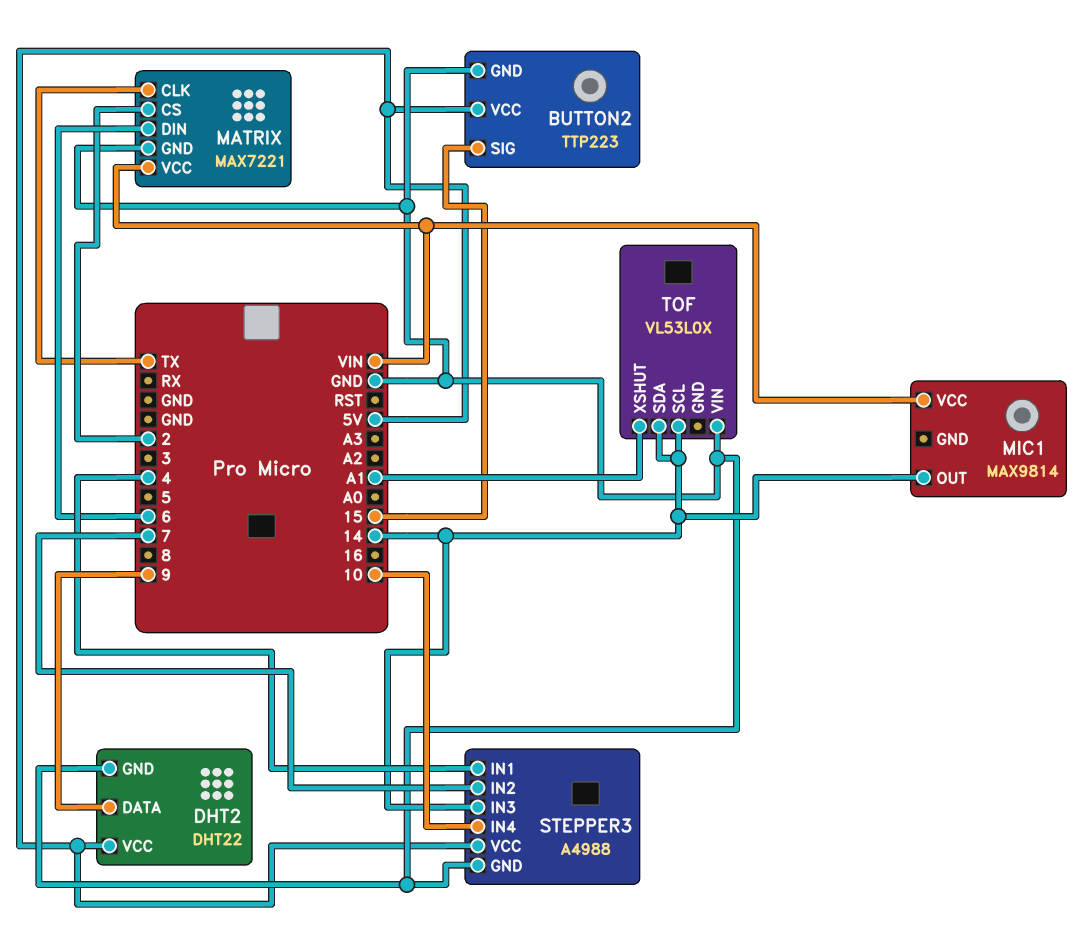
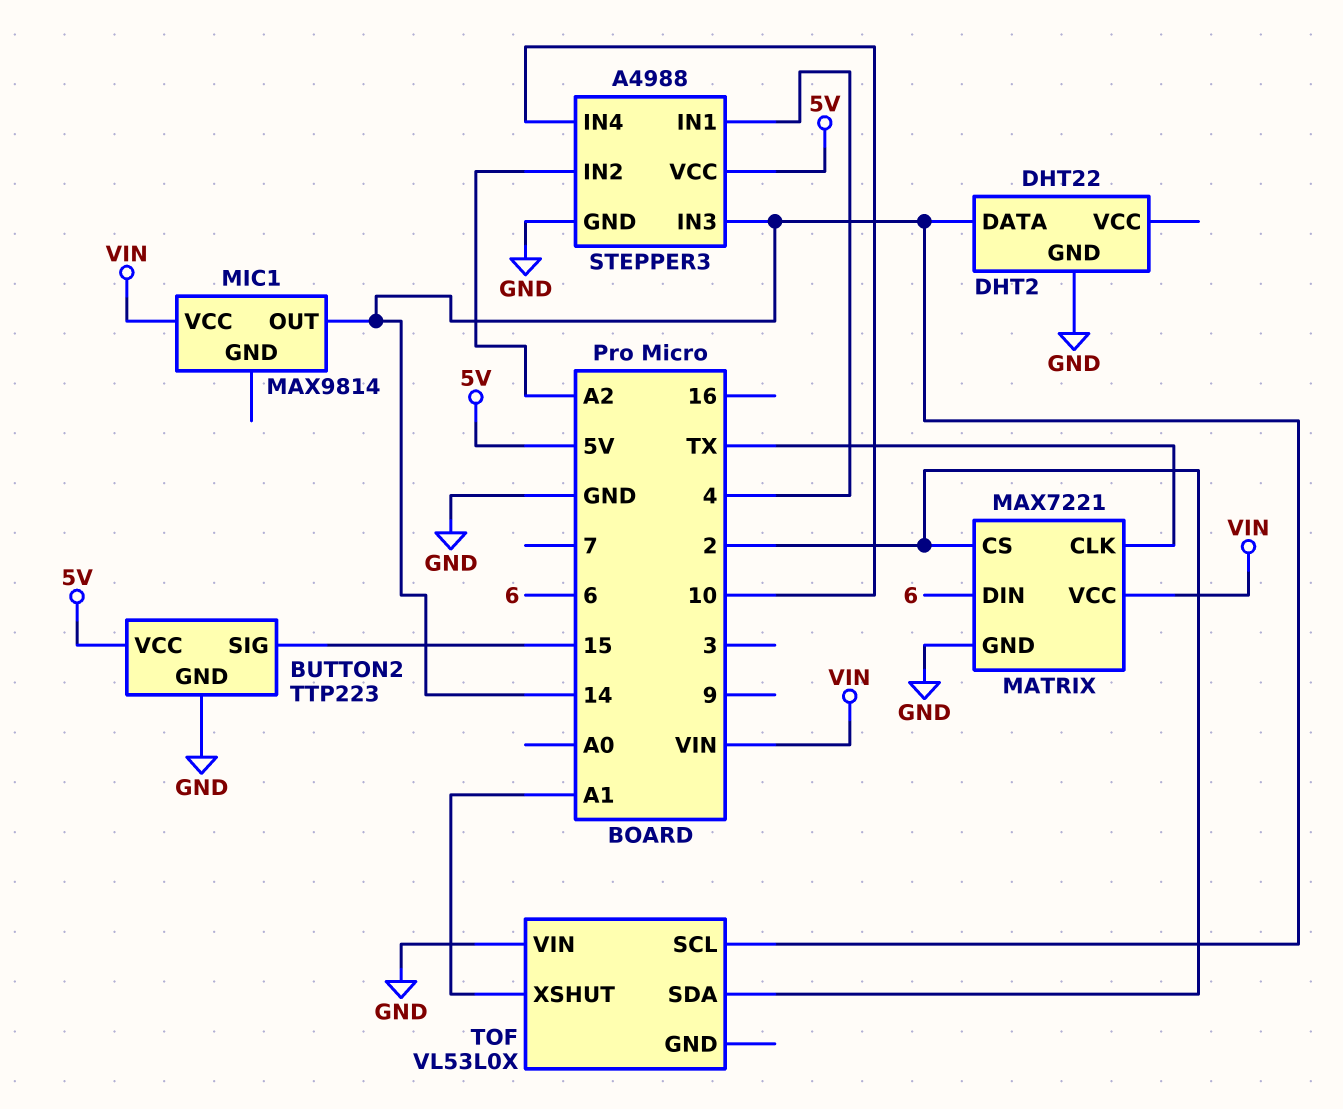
DHT2 pin DATA: 9 -> 14
DHT2 pin VCC: 5V -> none
STEPPER3 pin IN2: 7 -> A2
TOF pin SDA: 14 -> 2

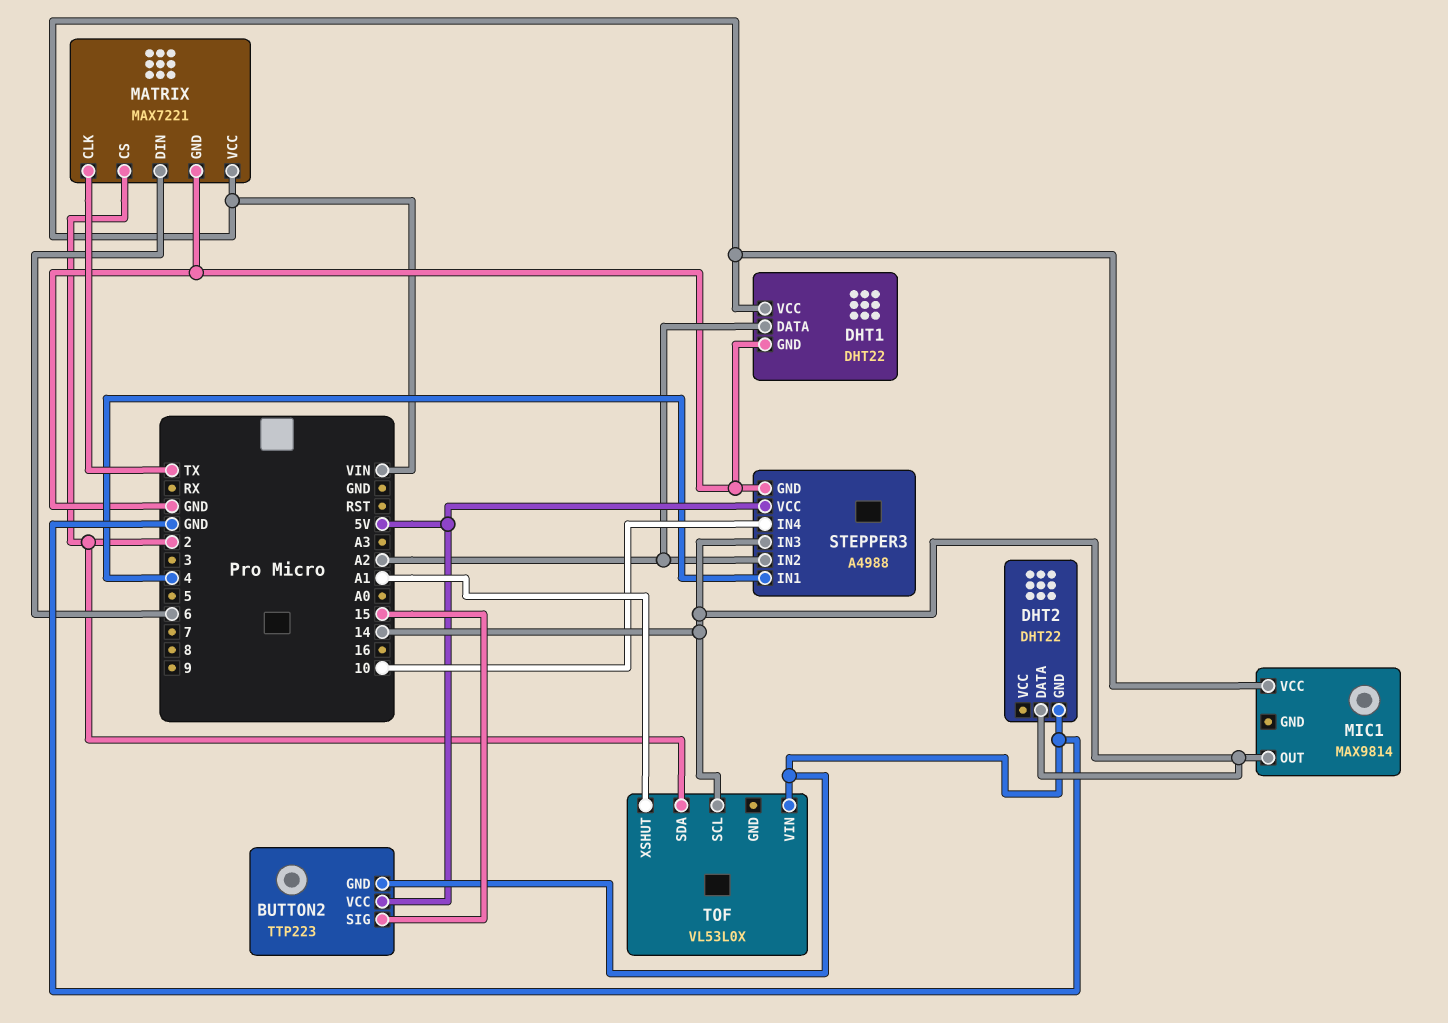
DHT1: none -> DHT22
DHT1 pin DATA: none -> A2
DHT1 pin GND: none -> GND
DHT1 pin VCC: none -> VIN

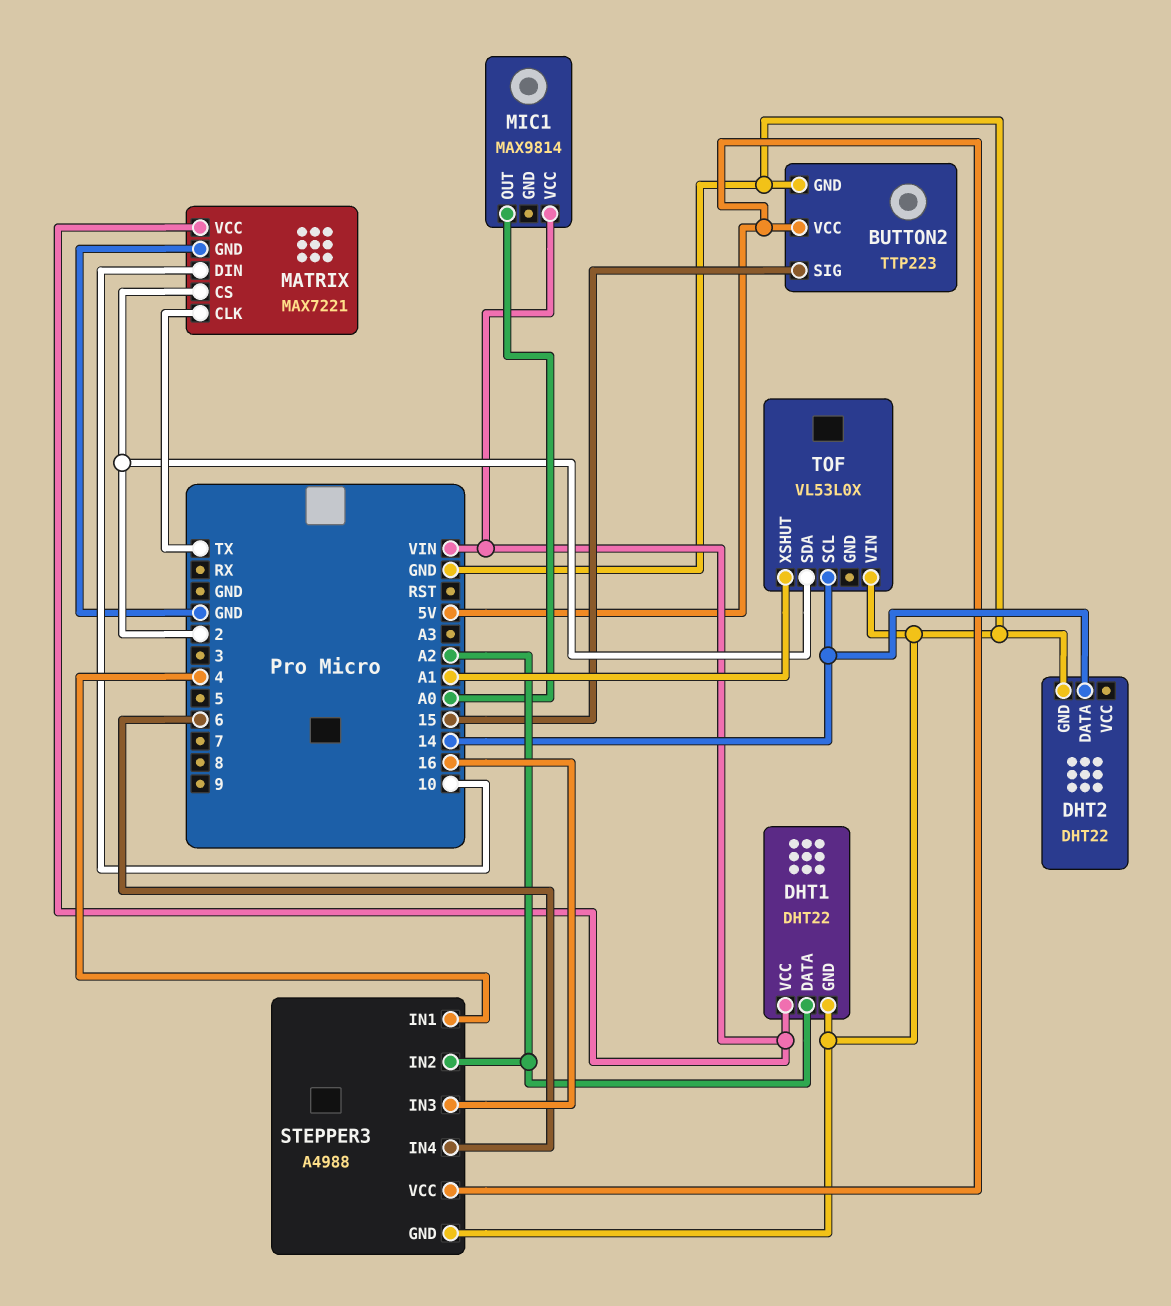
MATRIX pin DIN: 6 -> 10
MIC1 pin OUT: 14 -> A0
STEPPER3 pin IN3: 14 -> 16
STEPPER3 pin IN4: 10 -> 6

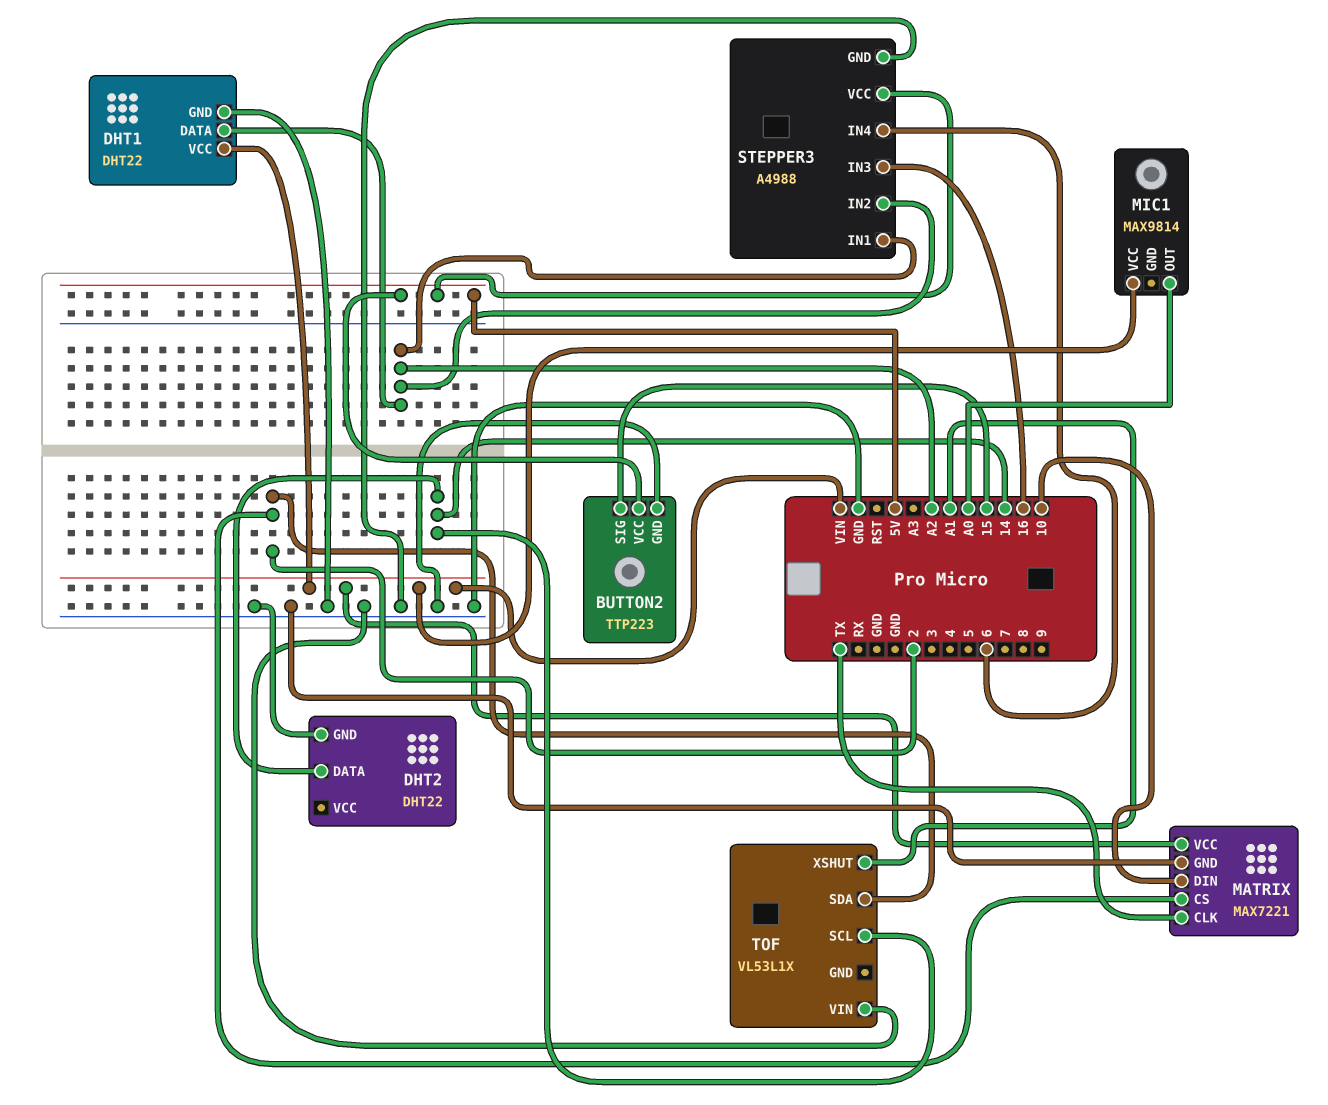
STEPPER3 pin IN1: 4 -> A2
TOF: VL53L0X -> VL53L1X

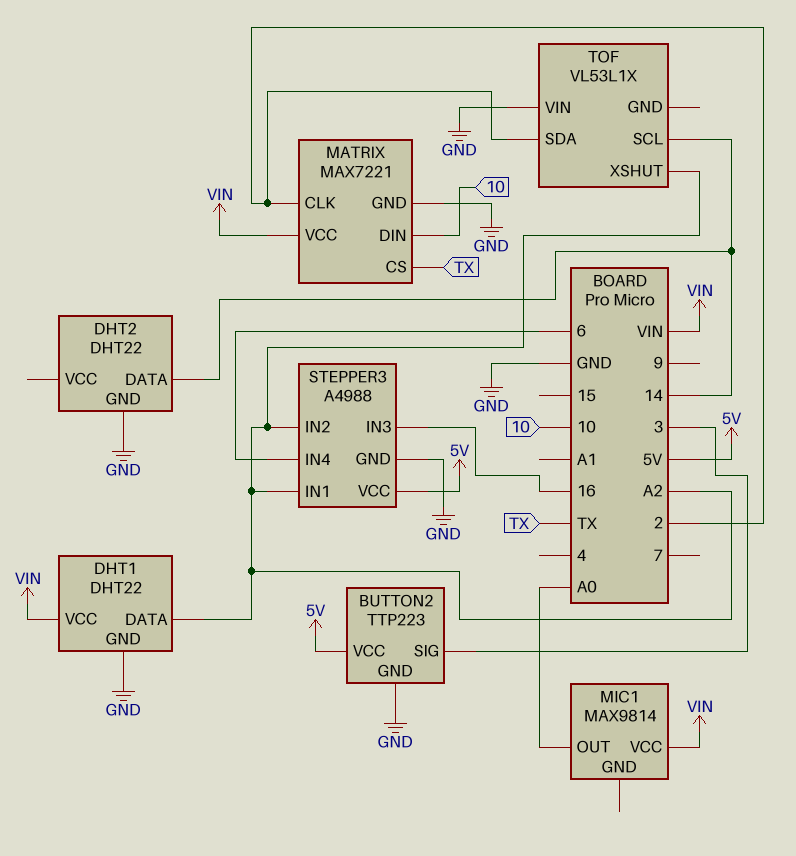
BUTTON2 pin SIG: 15 -> 3
MATRIX pin CLK: TX -> 2
MATRIX pin CS: 2 -> TX
TOF pin XSHUT: A1 -> A2

